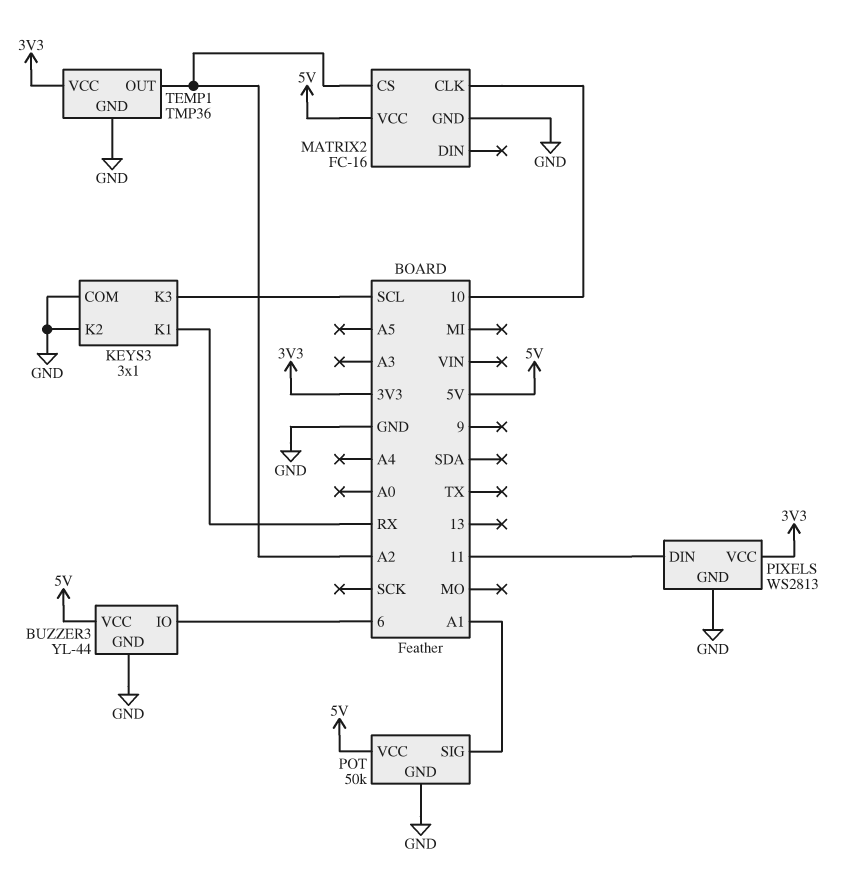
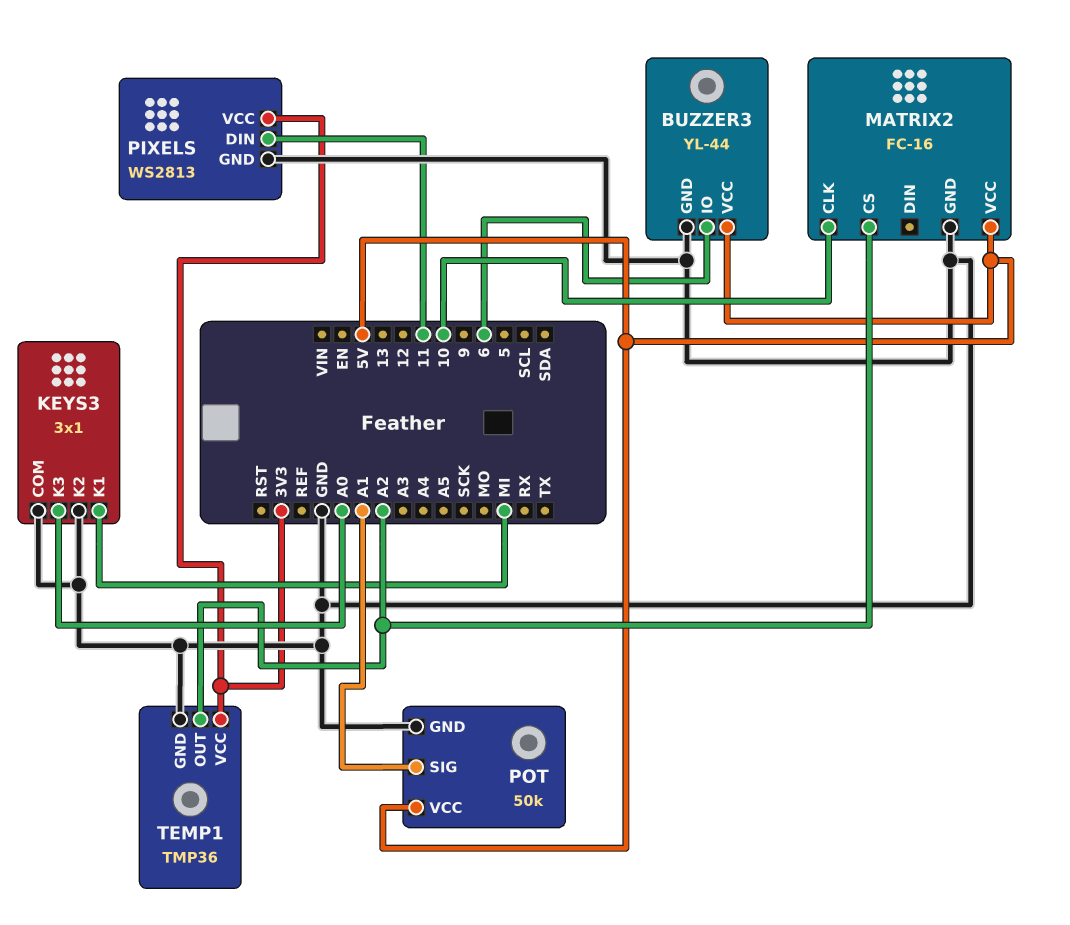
KEYS3 pin K1: RX -> MI
KEYS3 pin K3: SCL -> A0

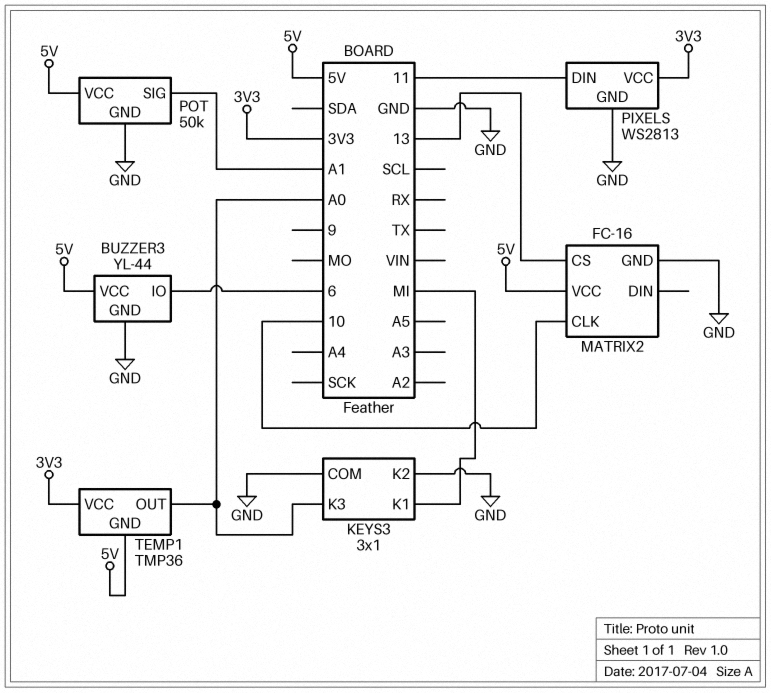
MATRIX2 pin CS: A2 -> 13
TEMP1 pin GND: GND -> 5V
TEMP1 pin OUT: A2 -> A0

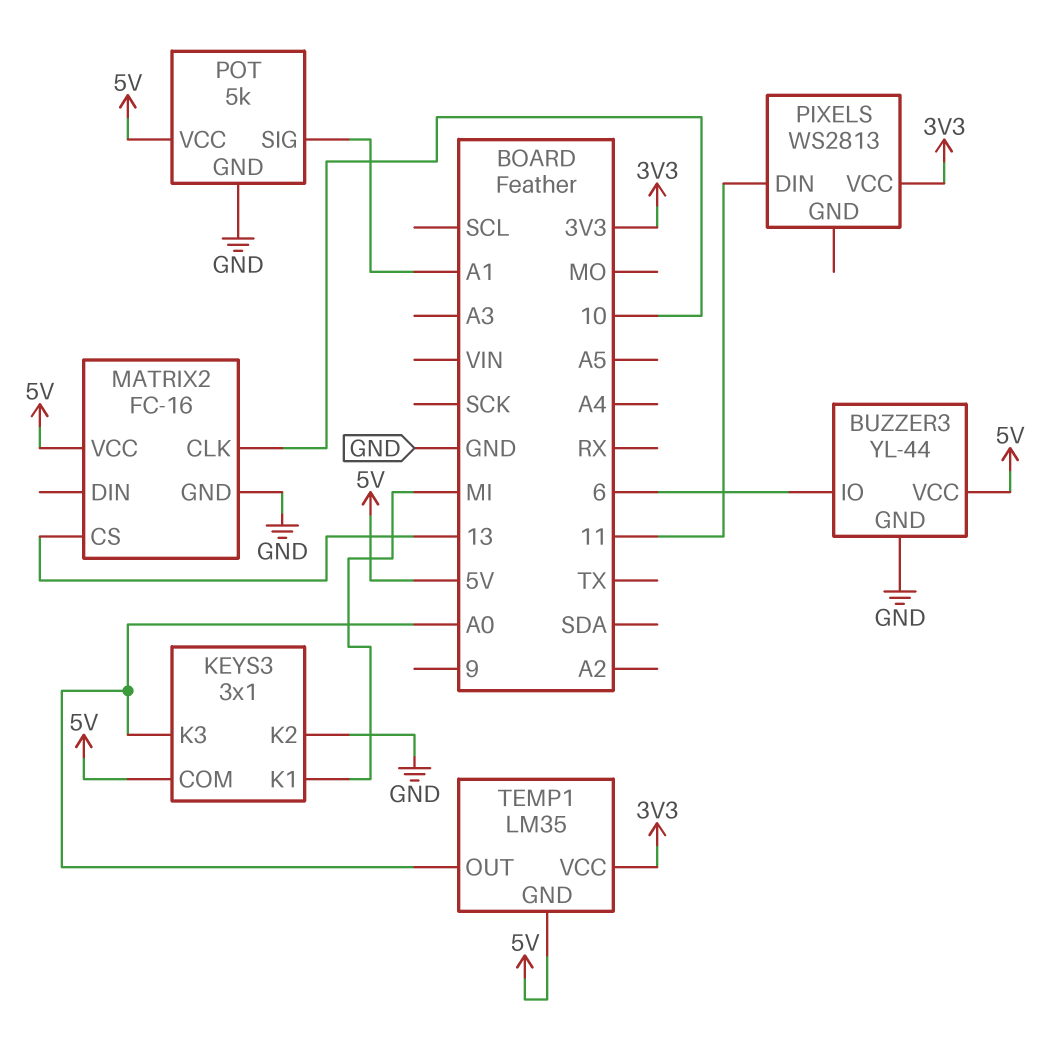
KEYS3 pin COM: GND -> 5V
PIXELS pin GND: GND -> none
POT: 50k -> 5k
TEMP1: TMP36 -> LM35

